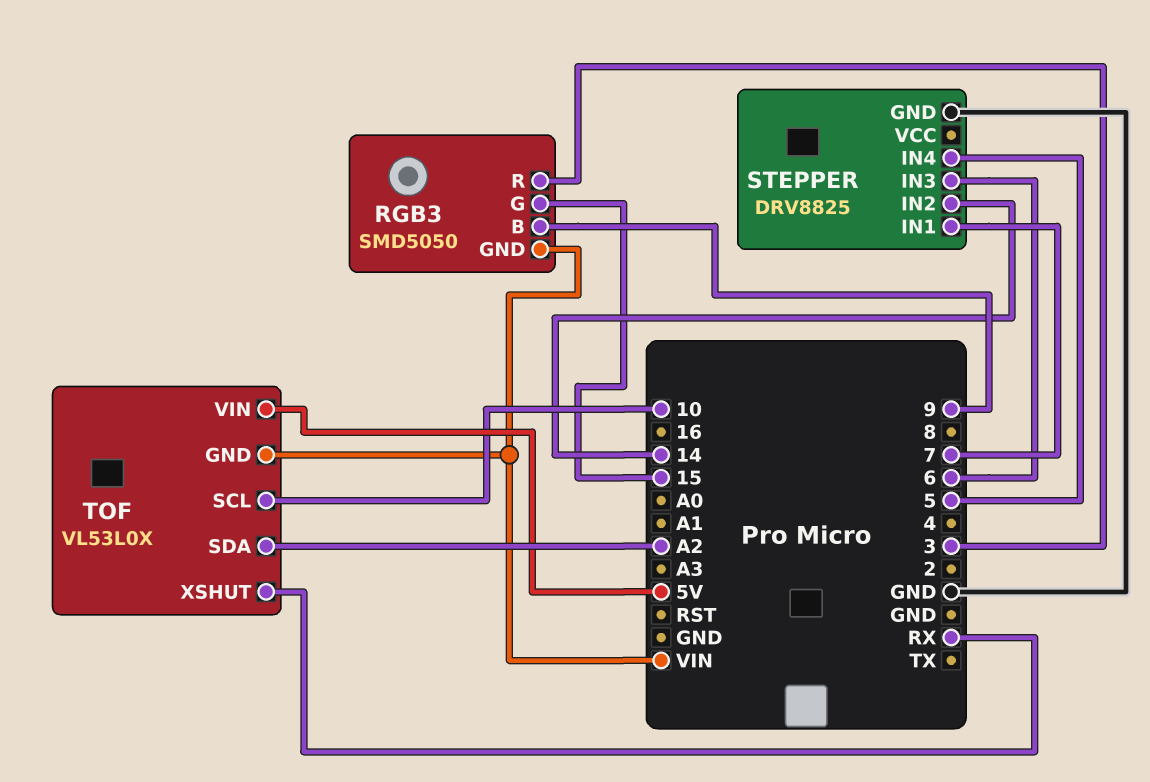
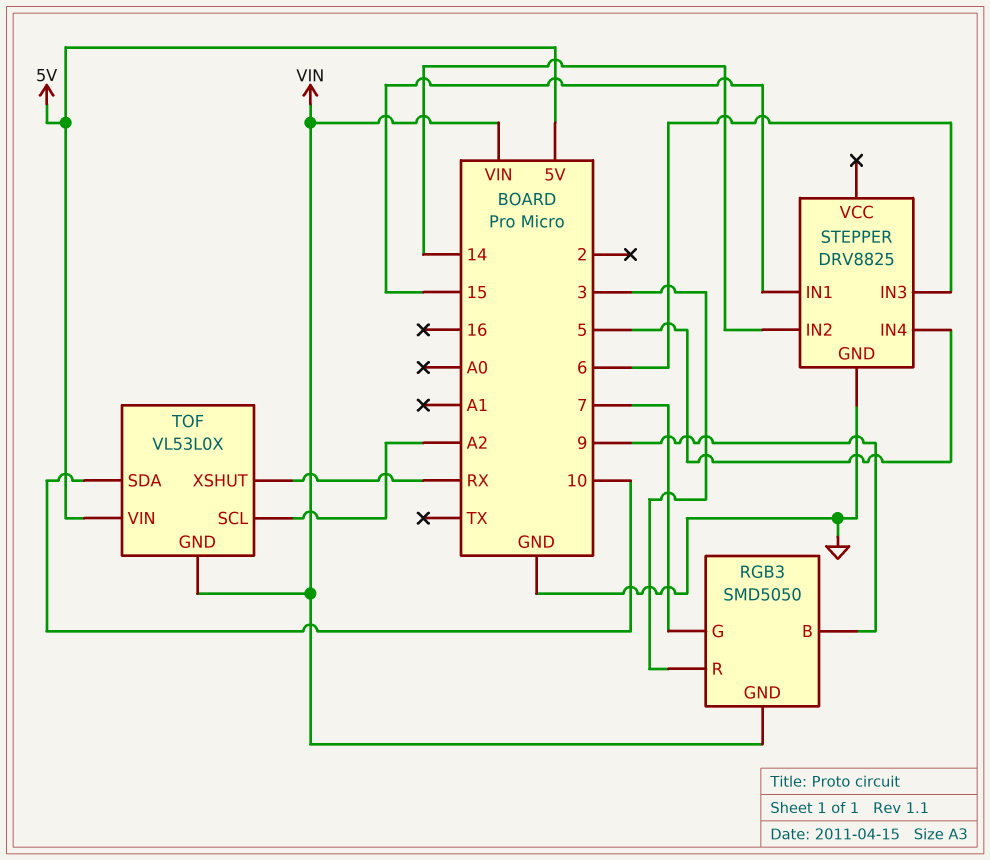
RGB3 pin G: 15 -> 7
STEPPER pin IN1: 7 -> 15
TOF pin SCL: 10 -> A2
TOF pin SDA: A2 -> 10

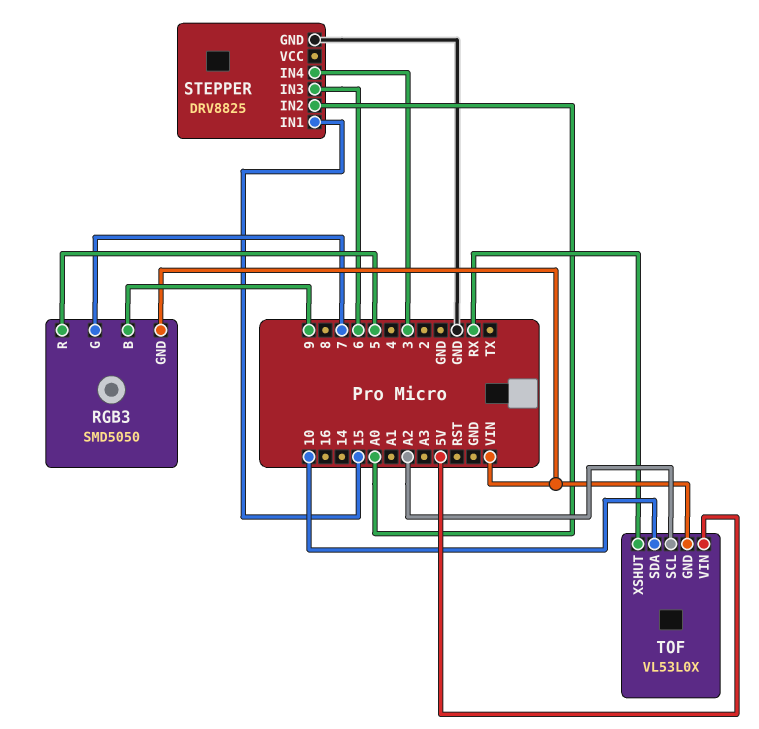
RGB3 pin R: 3 -> 5
STEPPER pin IN2: 14 -> A0
STEPPER pin IN4: 5 -> 3

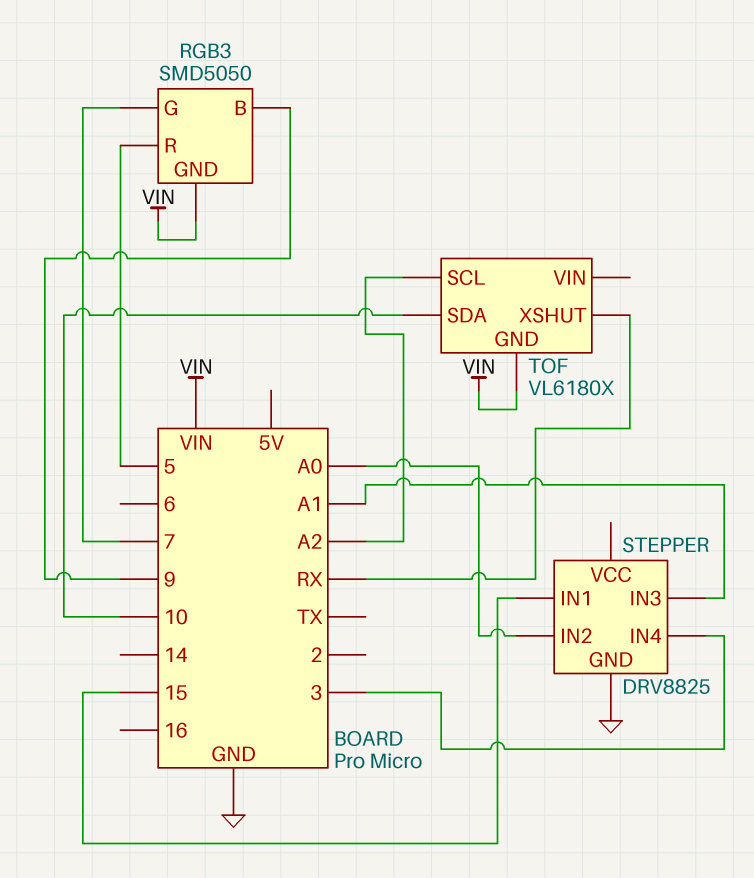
STEPPER pin IN3: 6 -> A1
TOF: VL53L0X -> VL6180X
TOF pin VIN: 5V -> none

